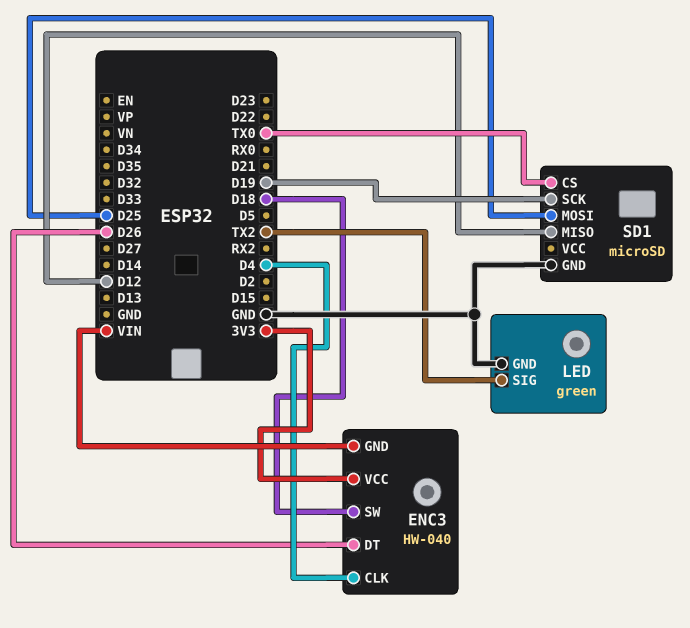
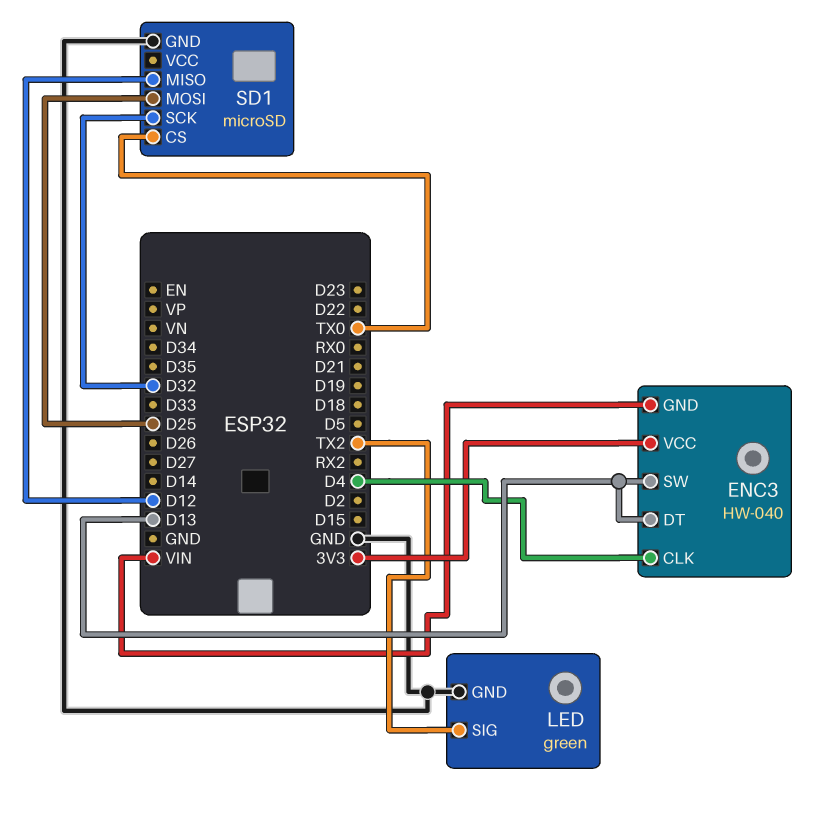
ENC3 pin DT: D26 -> D13
ENC3 pin SW: D18 -> D13
SD1 pin SCK: D19 -> D32

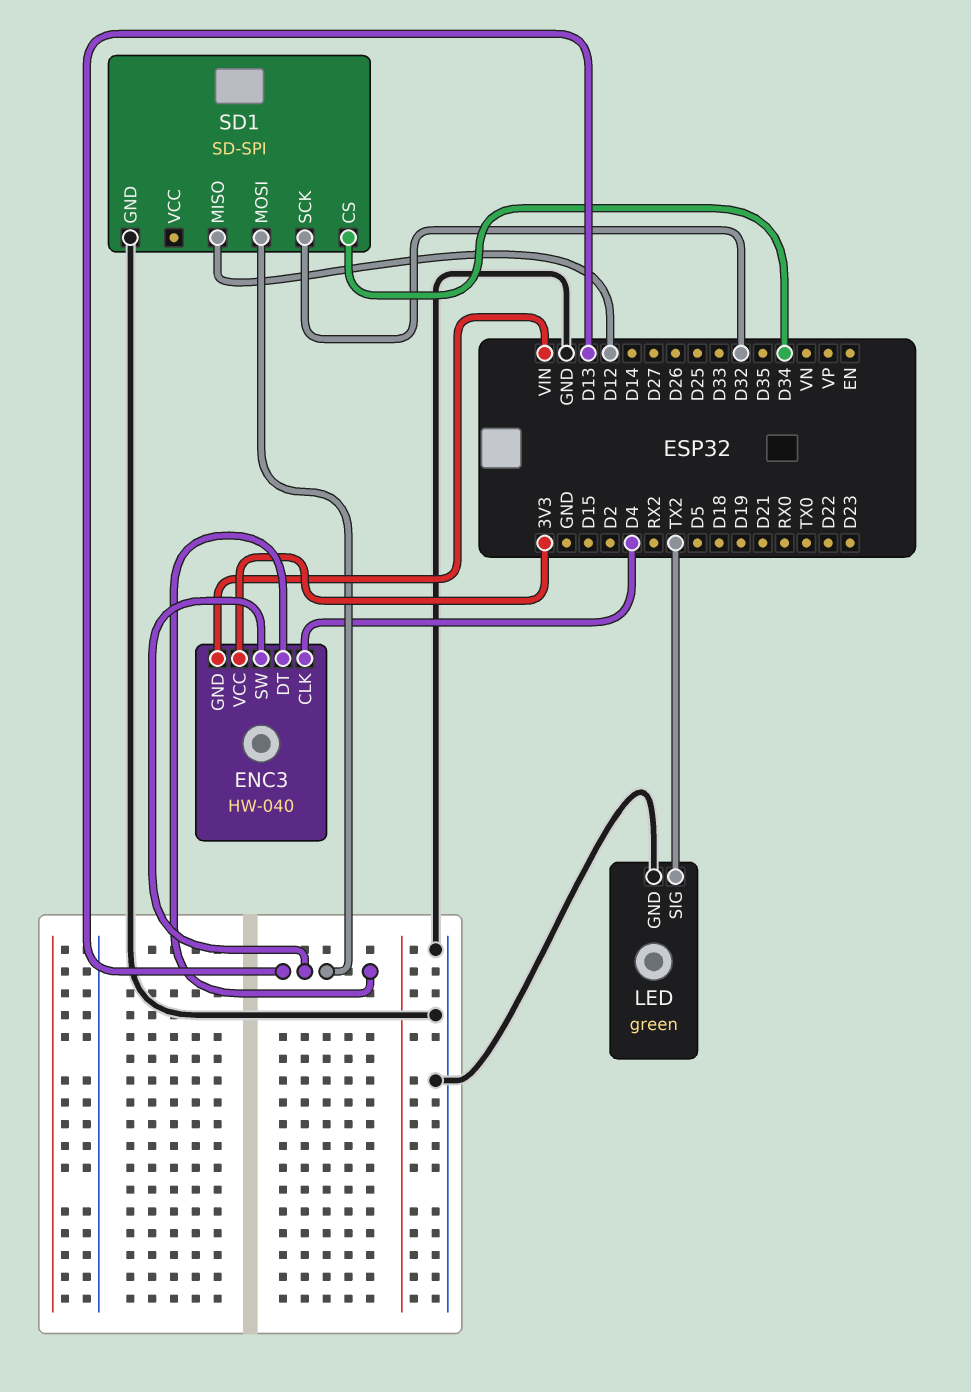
SD1: microSD -> SD-SPI
SD1 pin CS: TX0 -> D34
SD1 pin MOSI: D25 -> D13

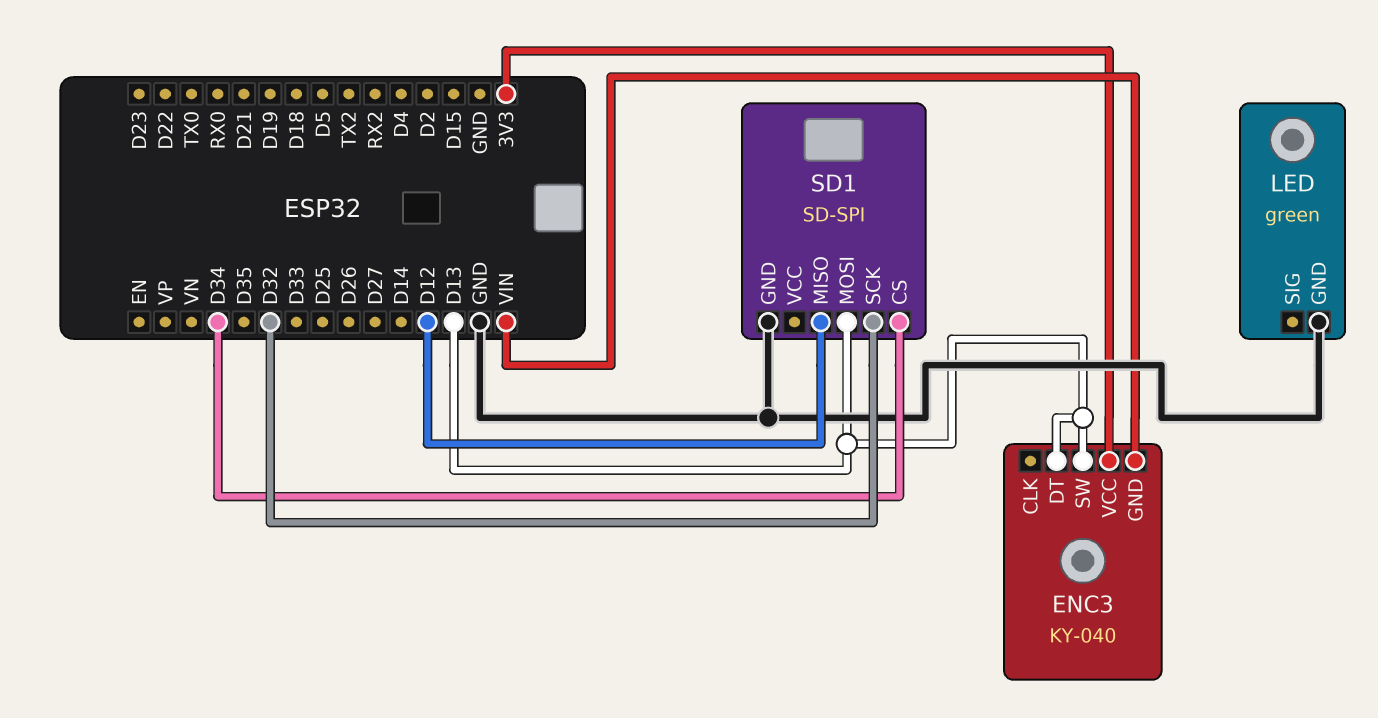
ENC3: HW-040 -> KY-040
ENC3 pin CLK: D4 -> none
LED pin SIG: TX2 -> none

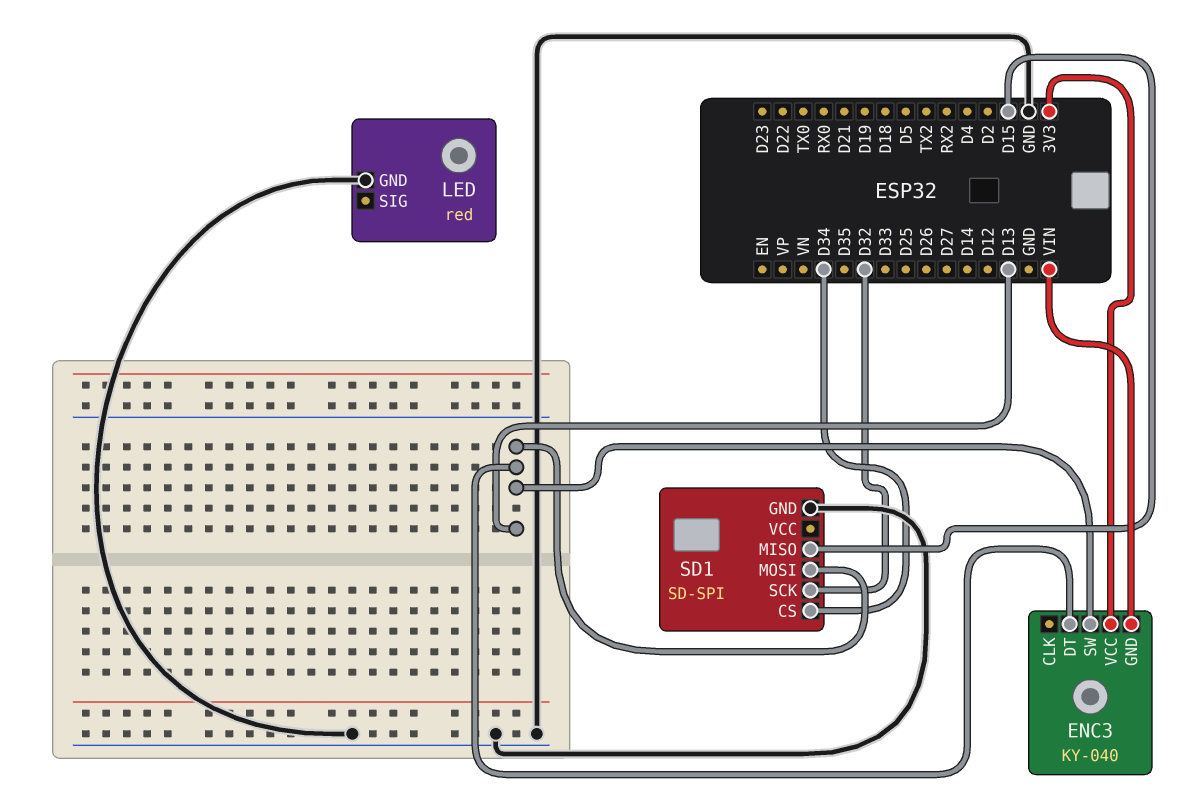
LED: green -> red
SD1 pin MISO: D12 -> D15

